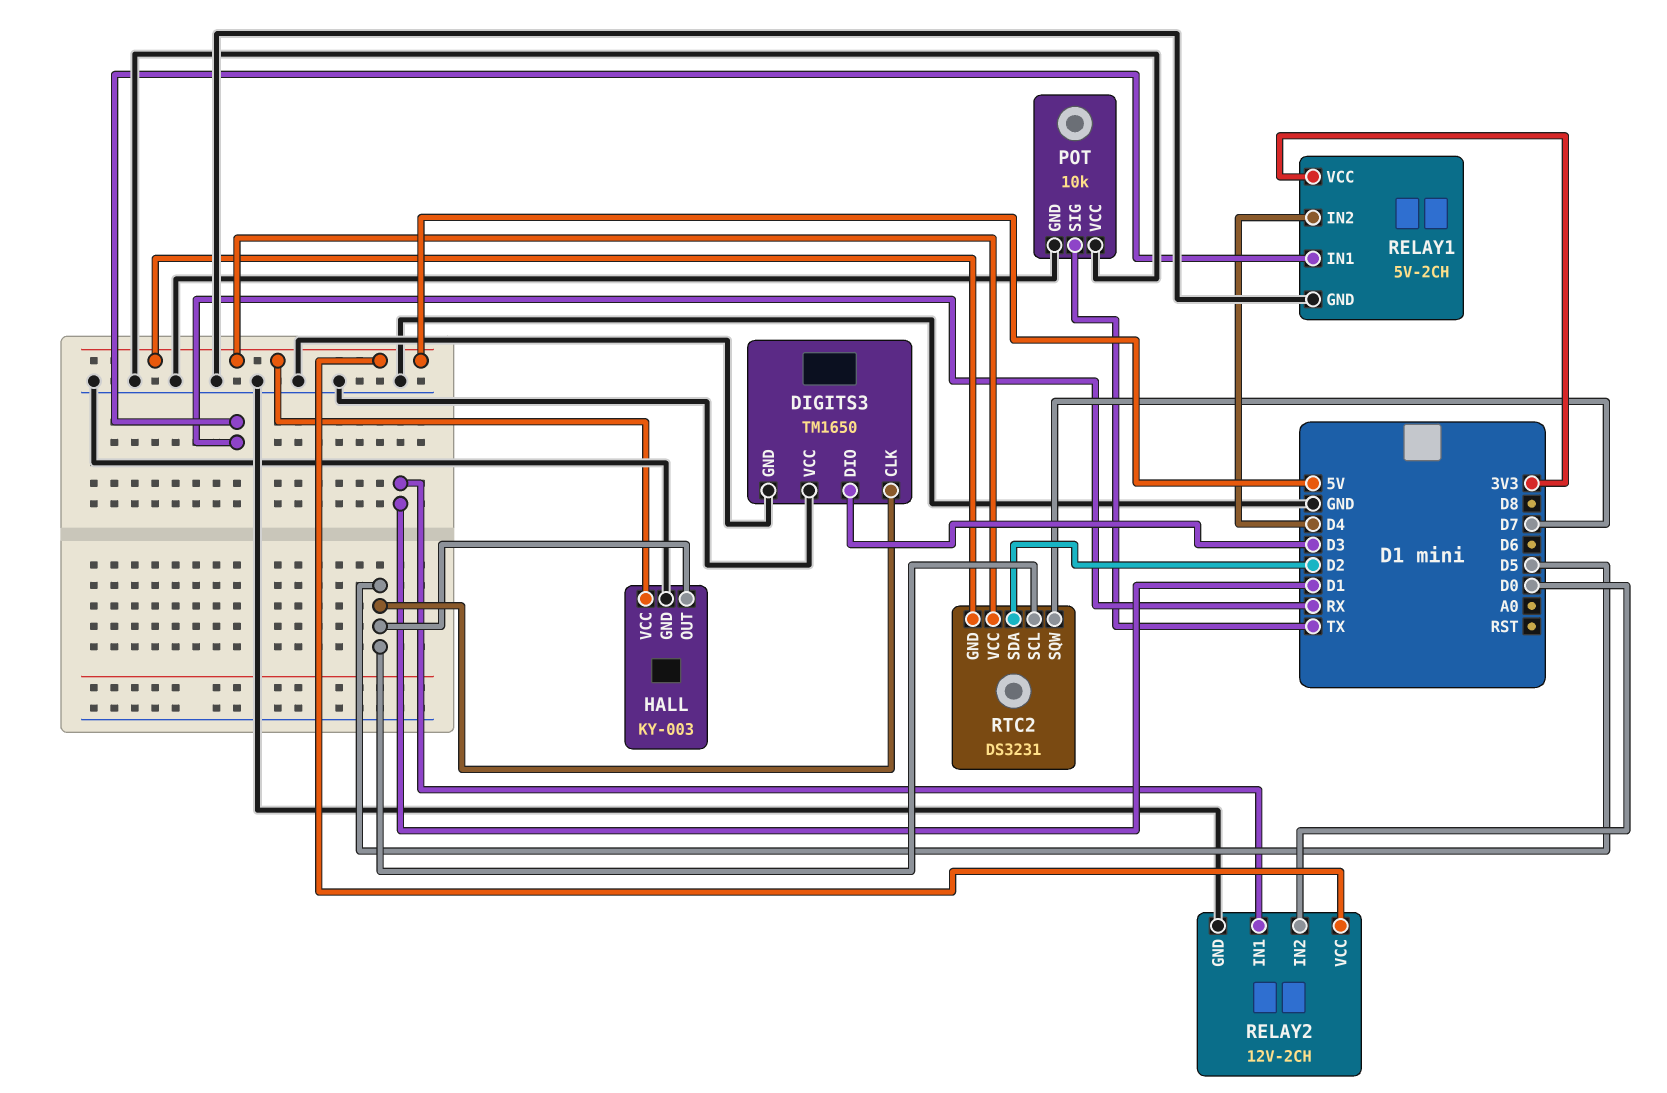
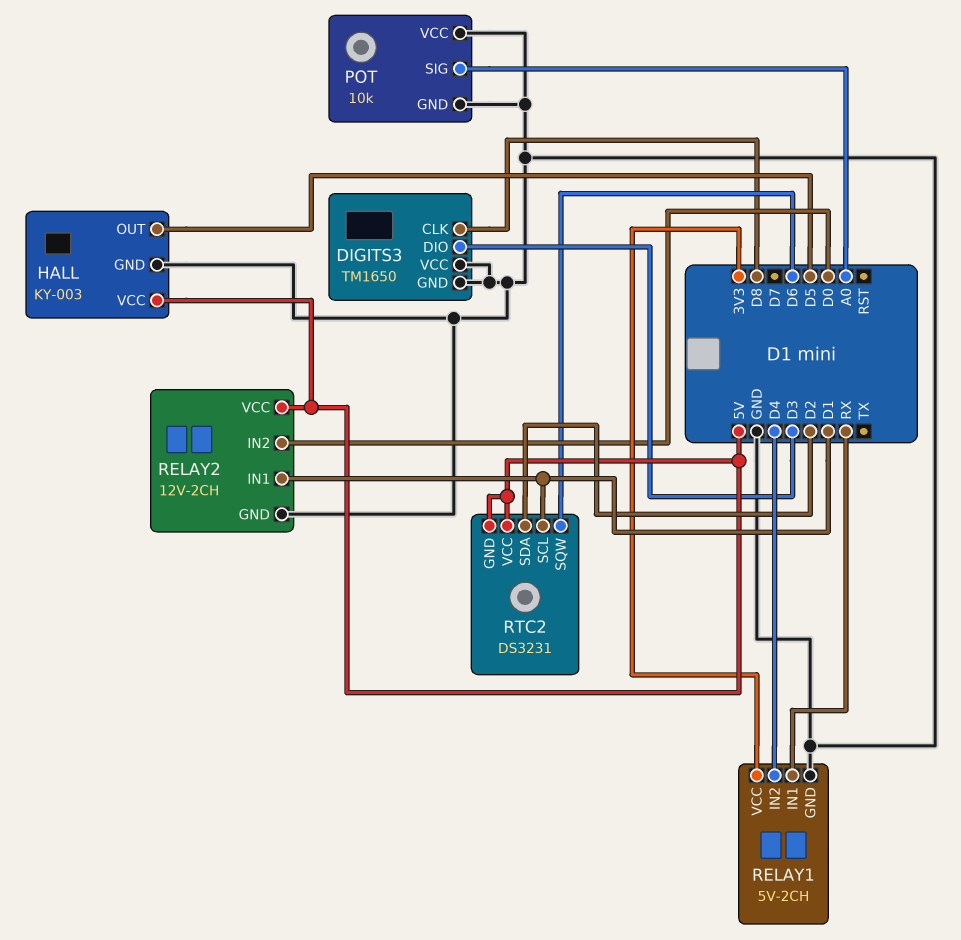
DIGITS3 pin CLK: D5 -> D8
POT pin SIG: TX -> A0
RTC2 pin SCL: D5 -> D1
RTC2 pin SQW: D7 -> D6

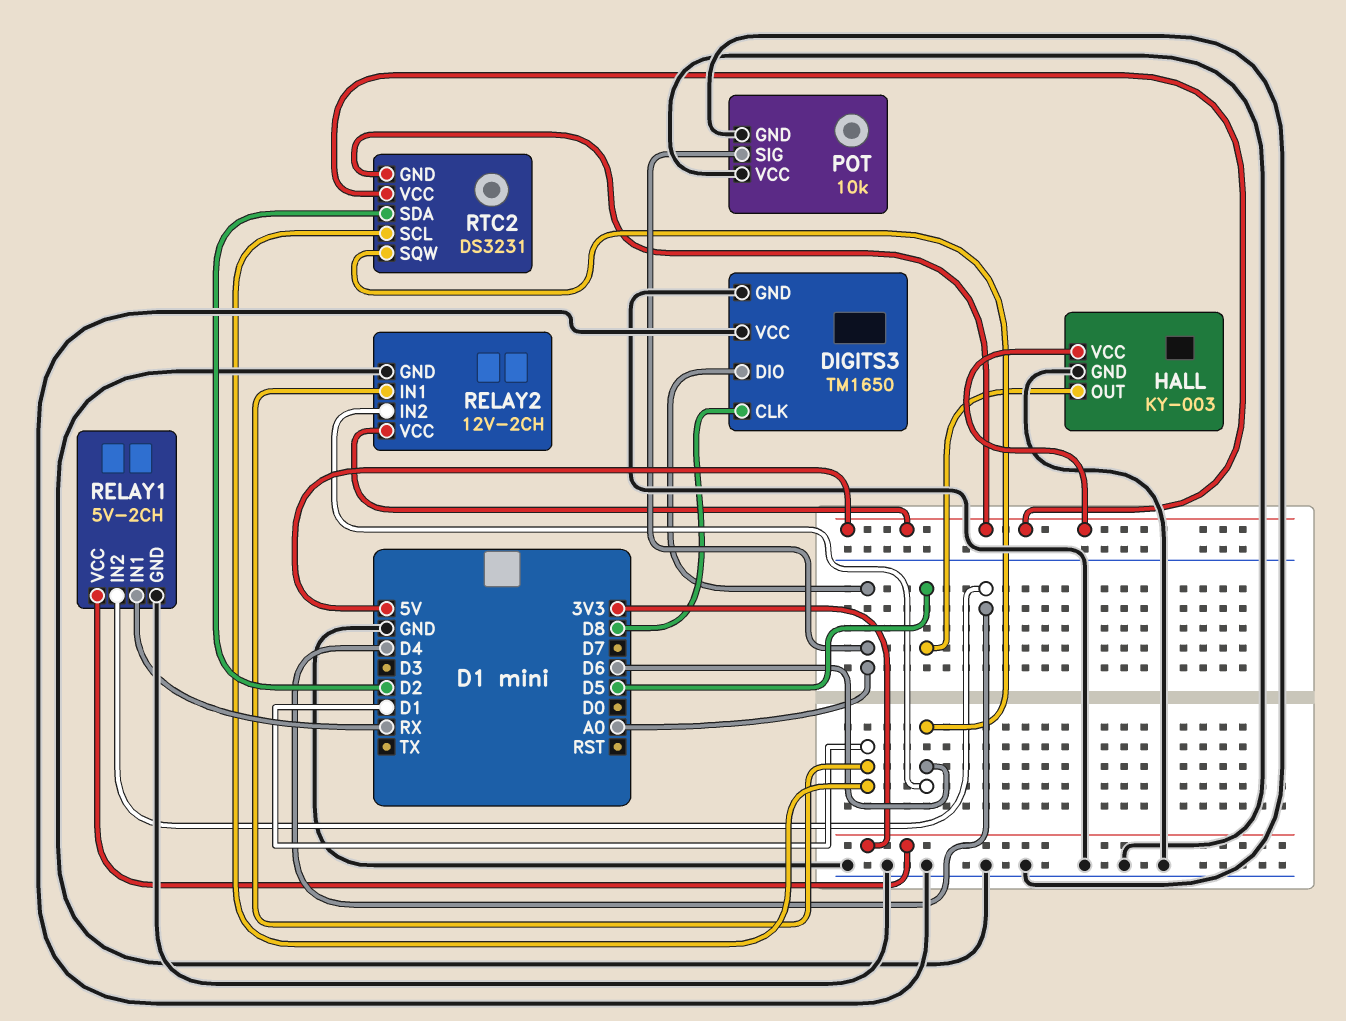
DIGITS3 pin DIO: D3 -> A0
RELAY2 pin IN2: D0 -> D6

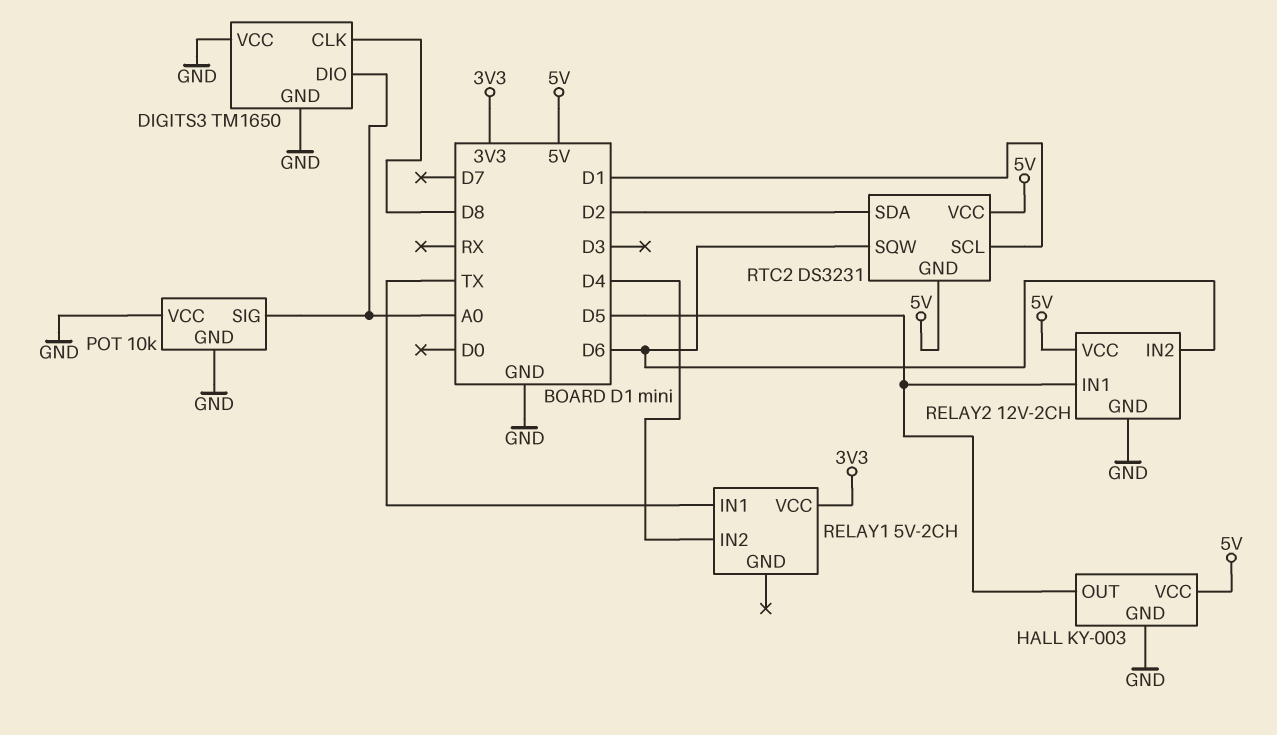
RELAY1 pin GND: GND -> none
RELAY1 pin IN1: RX -> TX
RELAY2 pin IN1: D1 -> D5

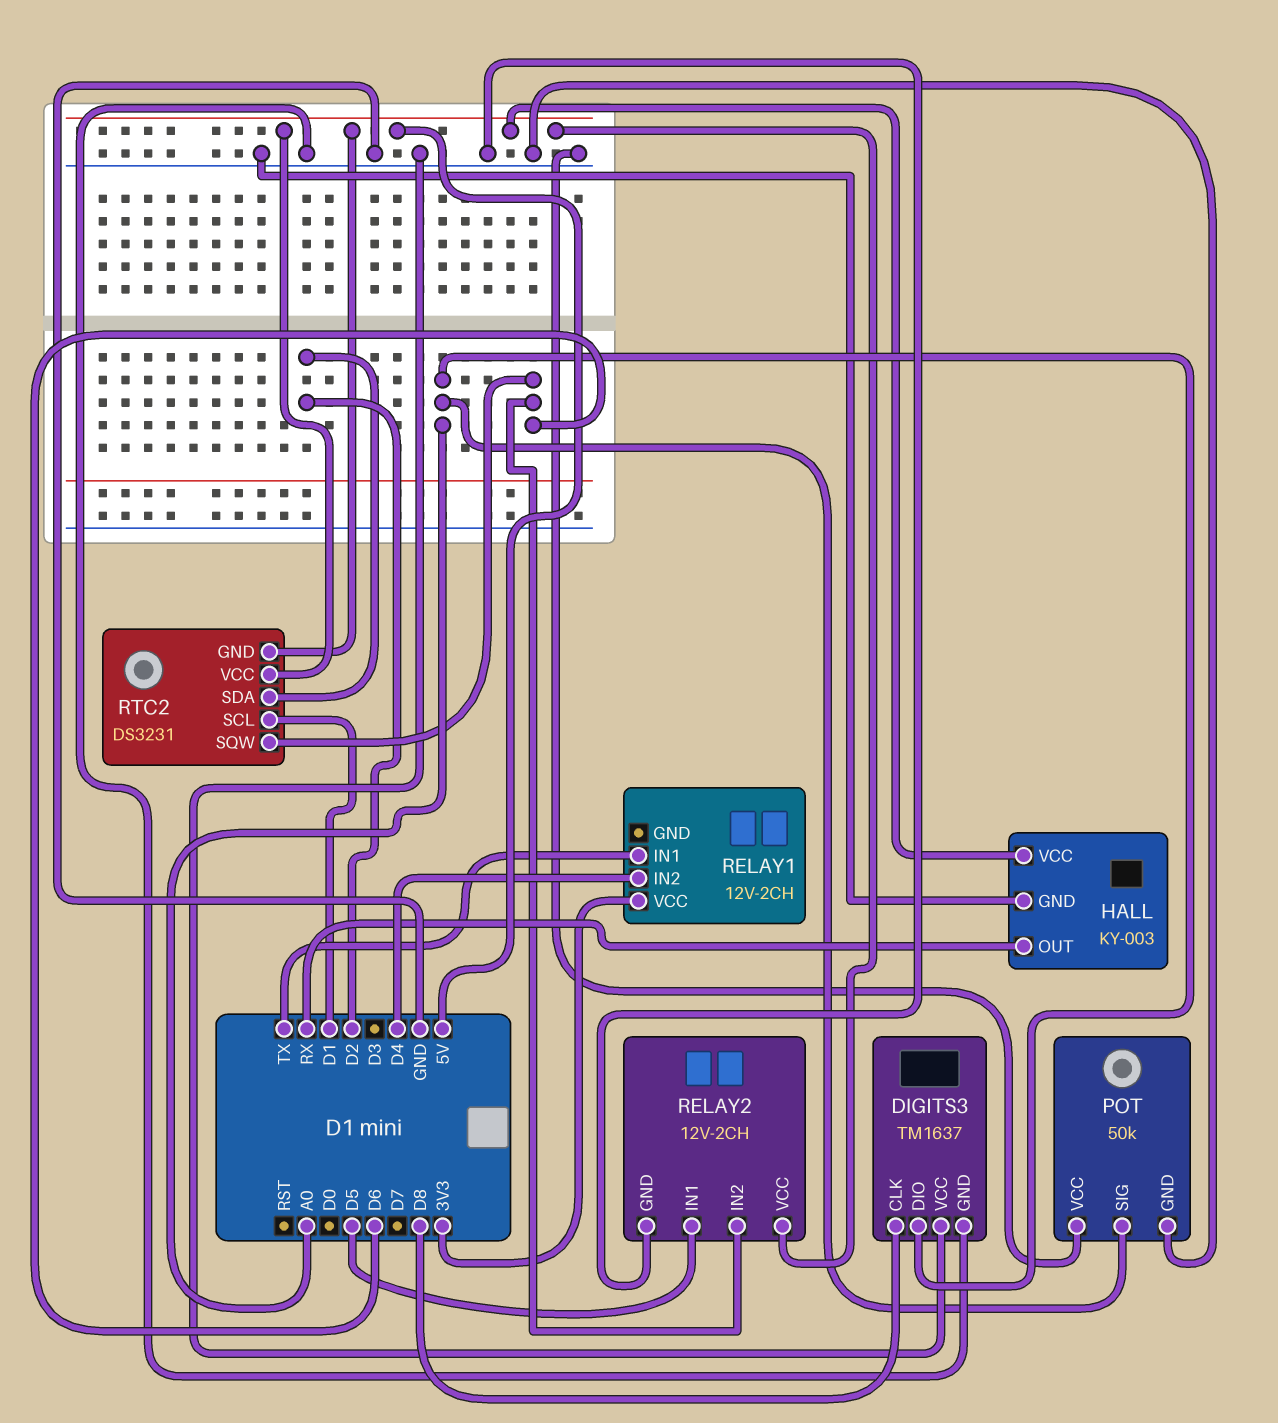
DIGITS3: TM1650 -> TM1637
HALL pin OUT: D5 -> RX
POT: 10k -> 50k
RELAY1: 5V-2CH -> 12V-2CH

